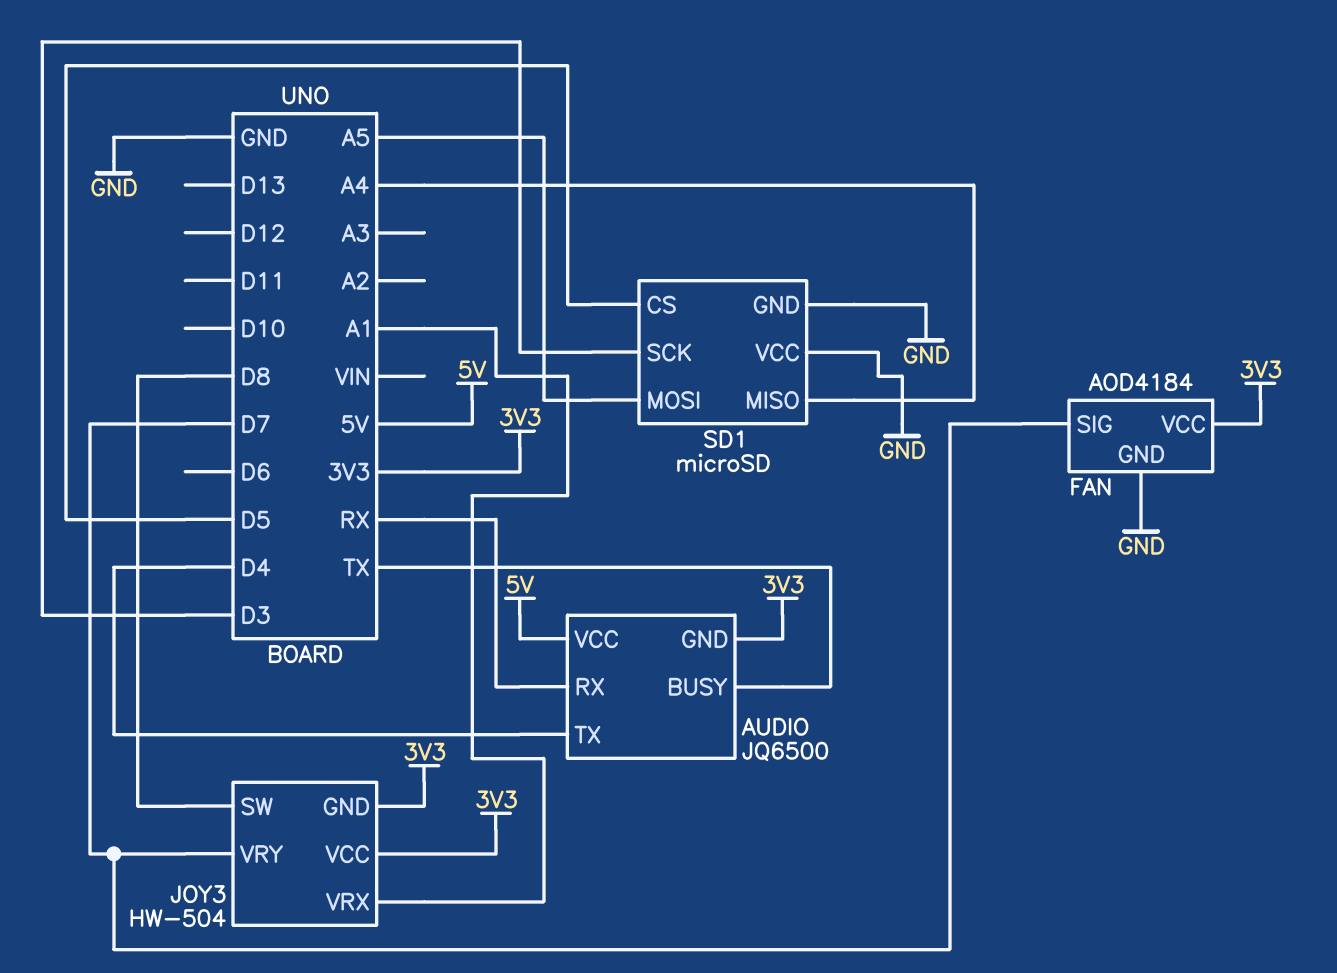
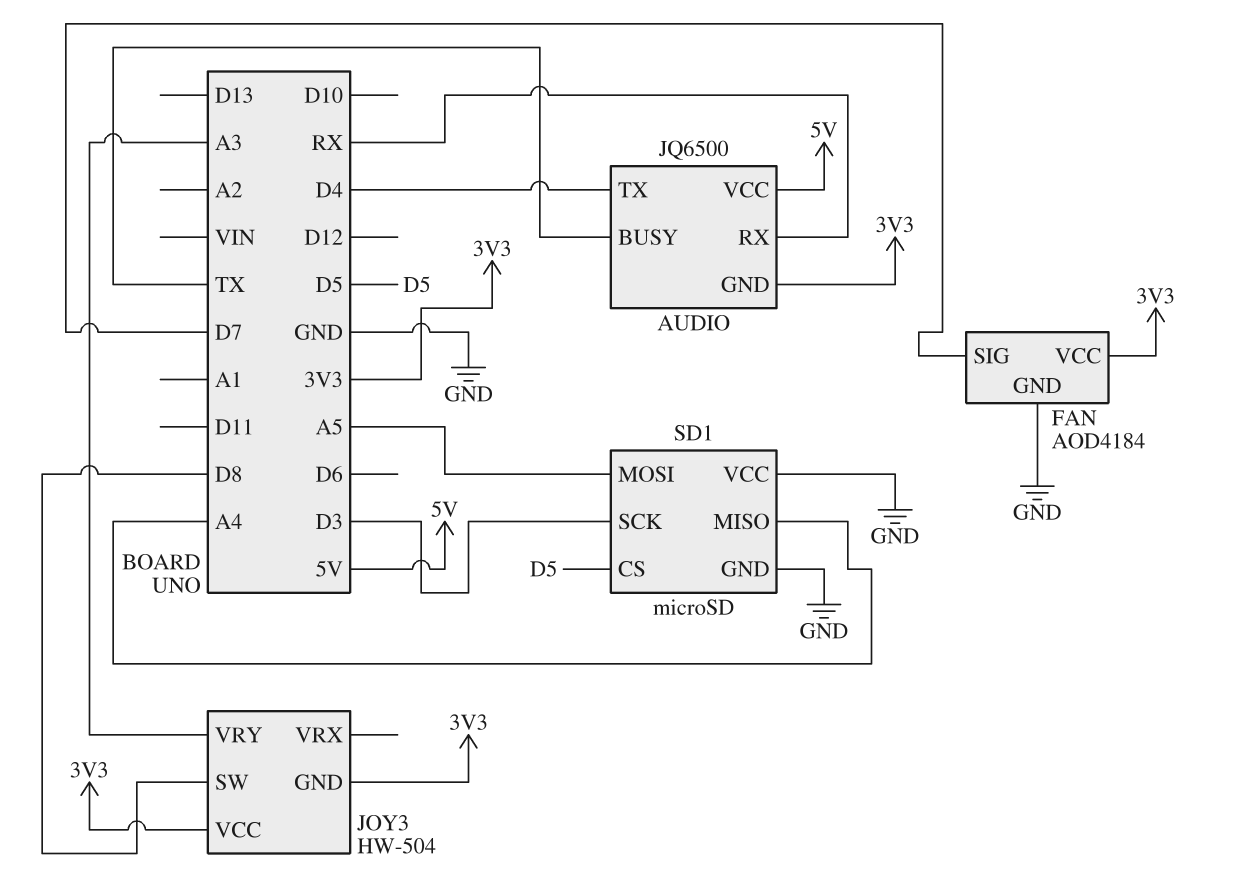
JOY3 pin VRX: A1 -> none
JOY3 pin VRY: D7 -> A3

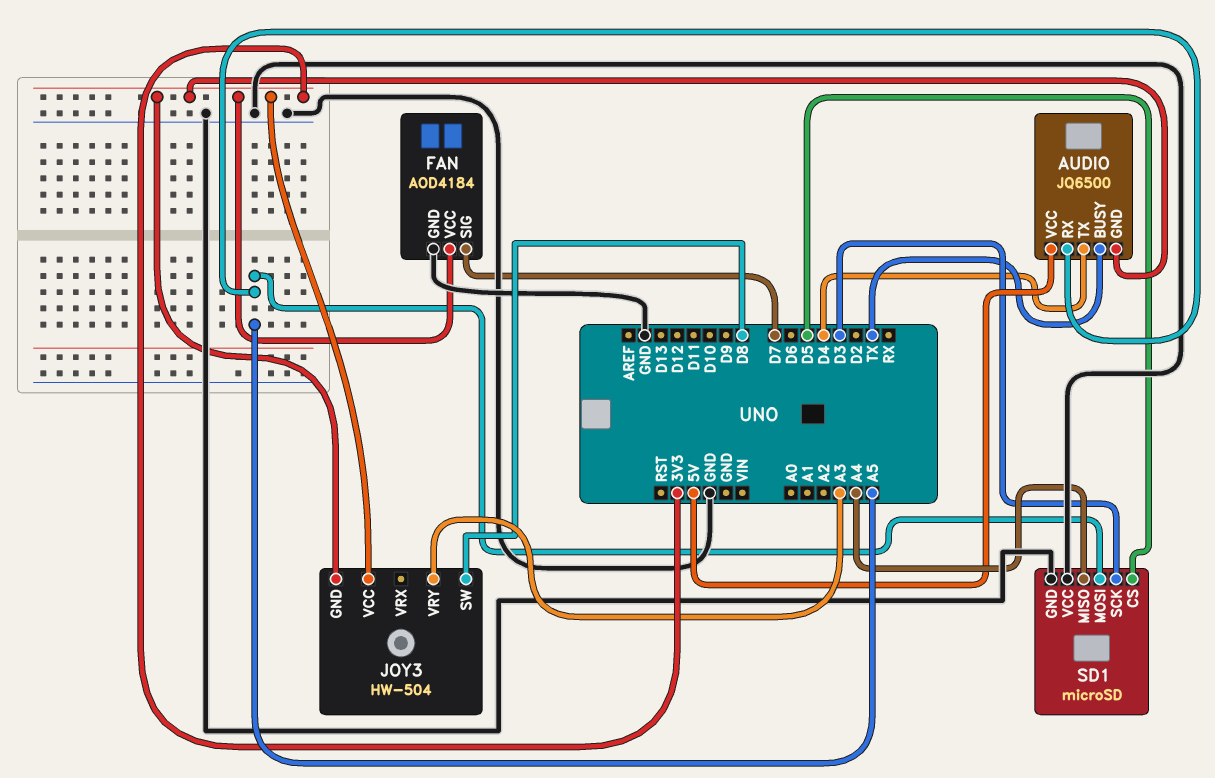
AUDIO pin RX: RX -> A5

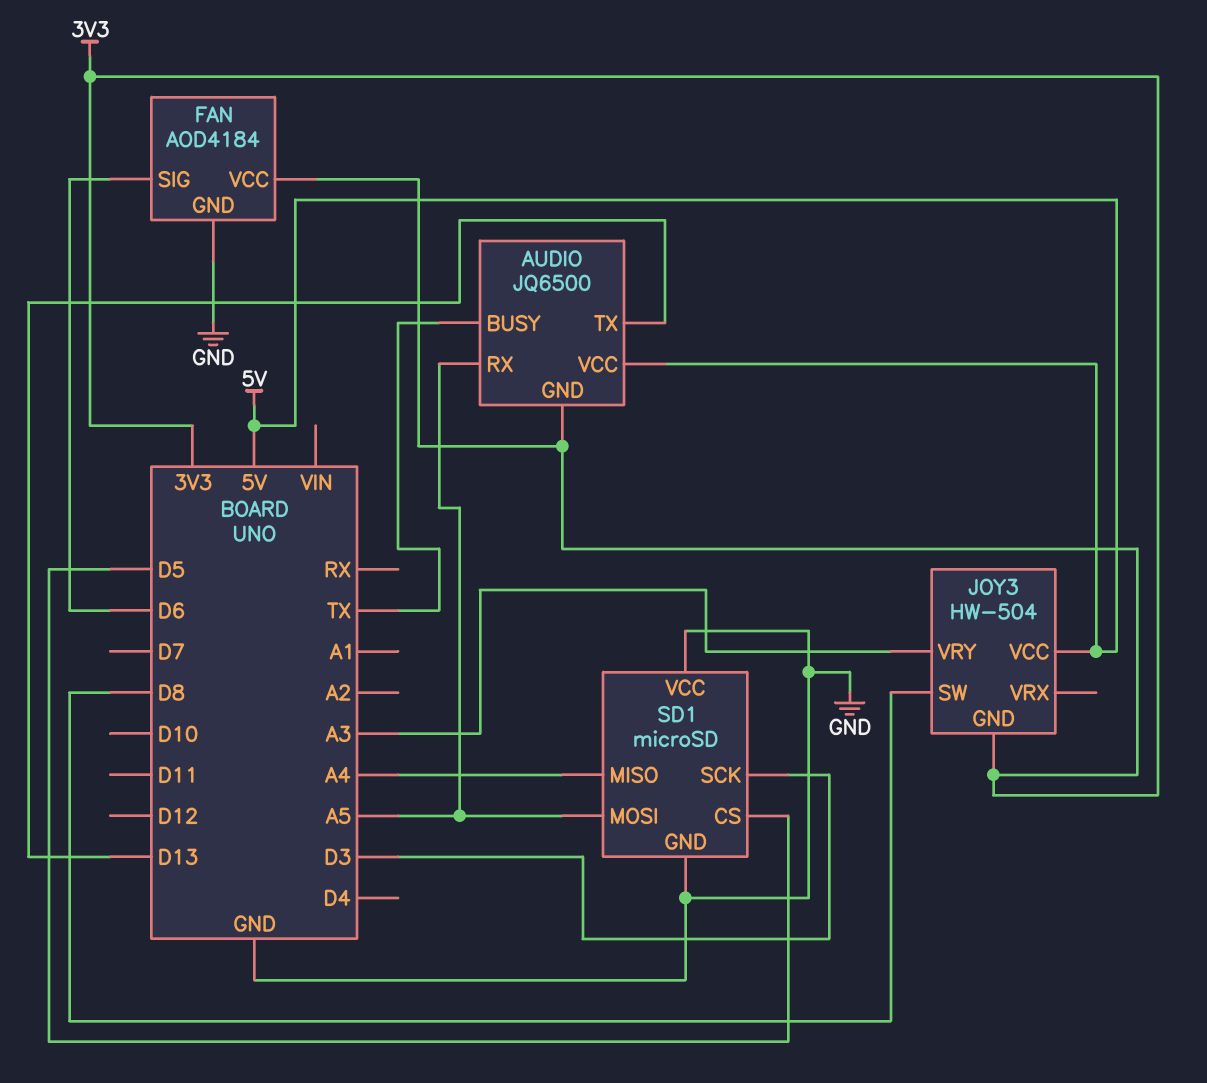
AUDIO pin TX: D4 -> D13
FAN pin SIG: D7 -> D6
JOY3 pin VCC: 3V3 -> 5V

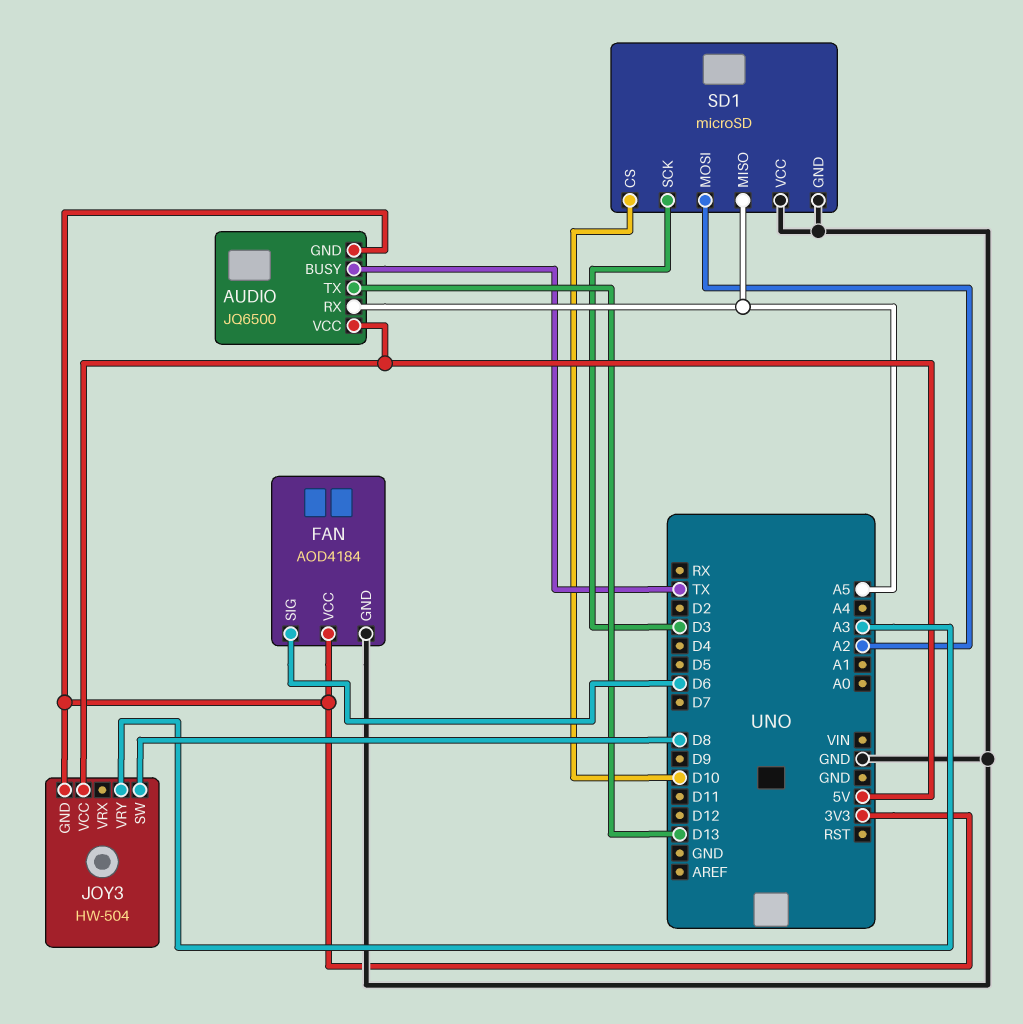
SD1 pin CS: D5 -> D10
SD1 pin MISO: A4 -> A5
SD1 pin MOSI: A5 -> A2

